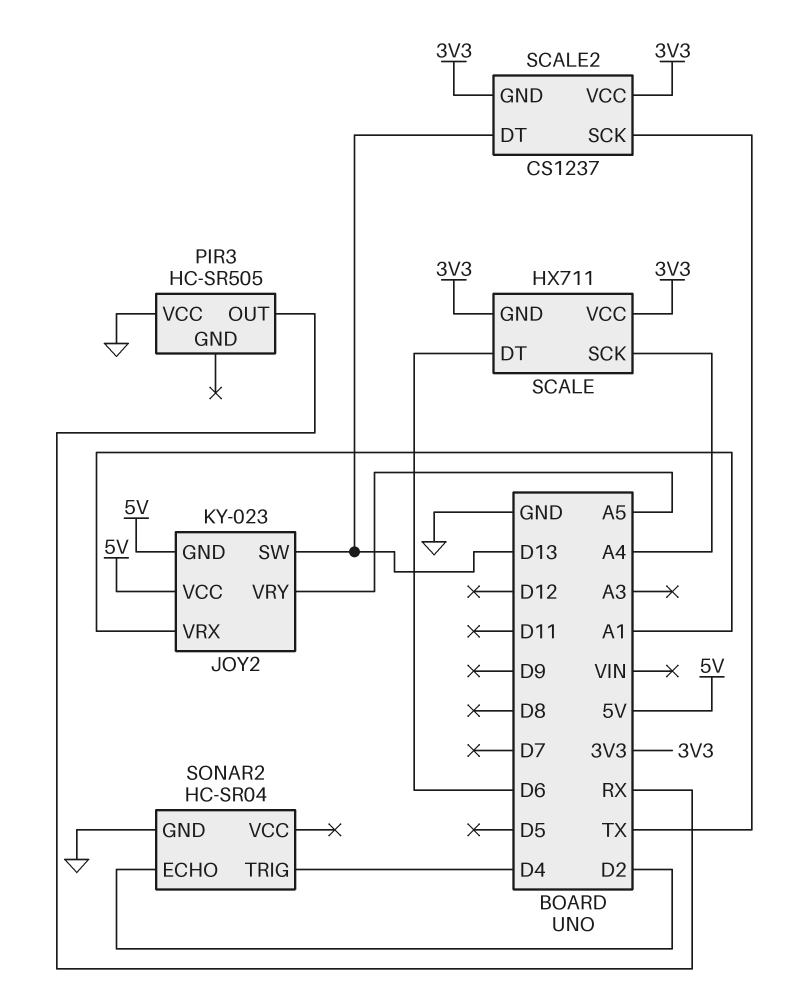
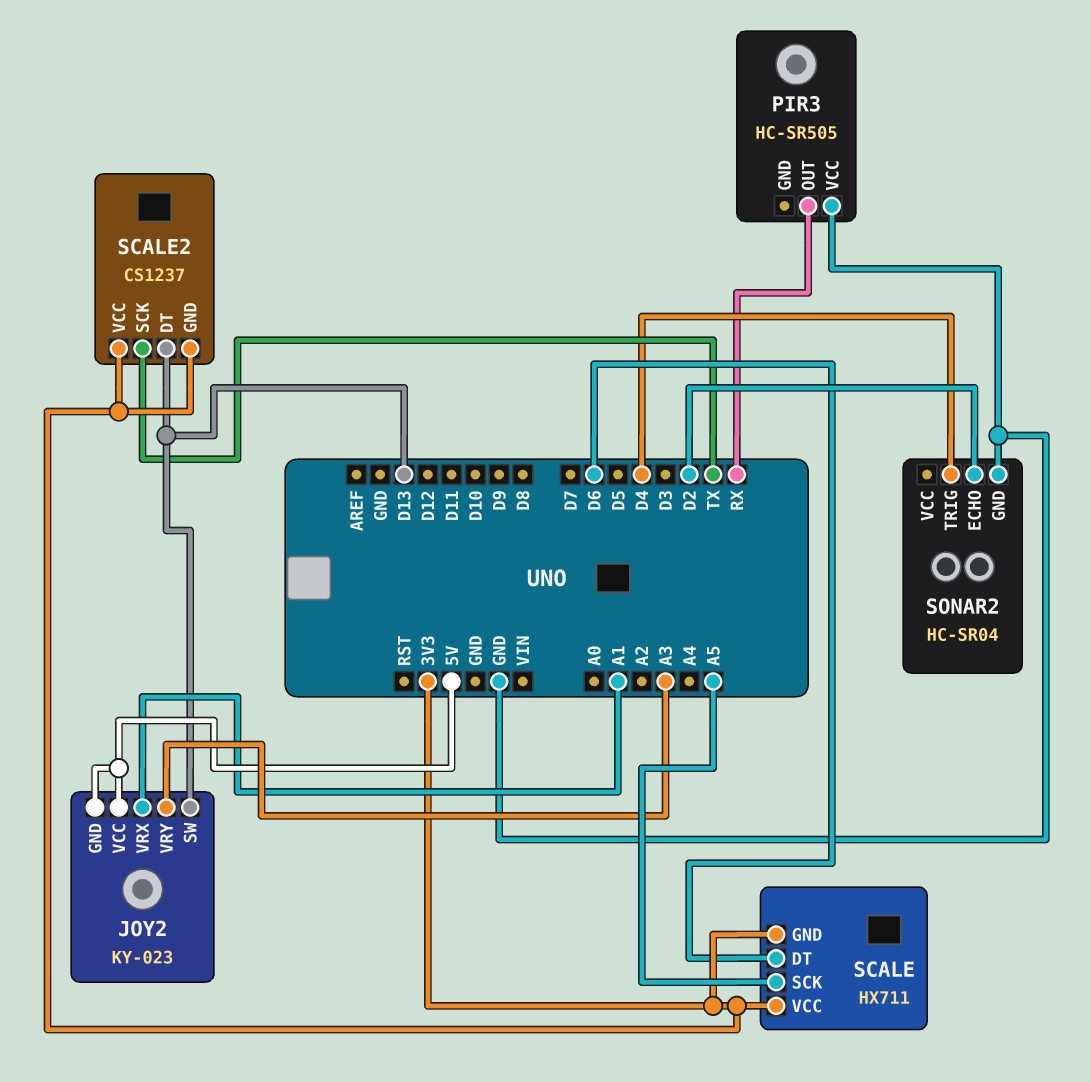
JOY2 pin VRY: A5 -> A3
SCALE pin SCK: A4 -> A5

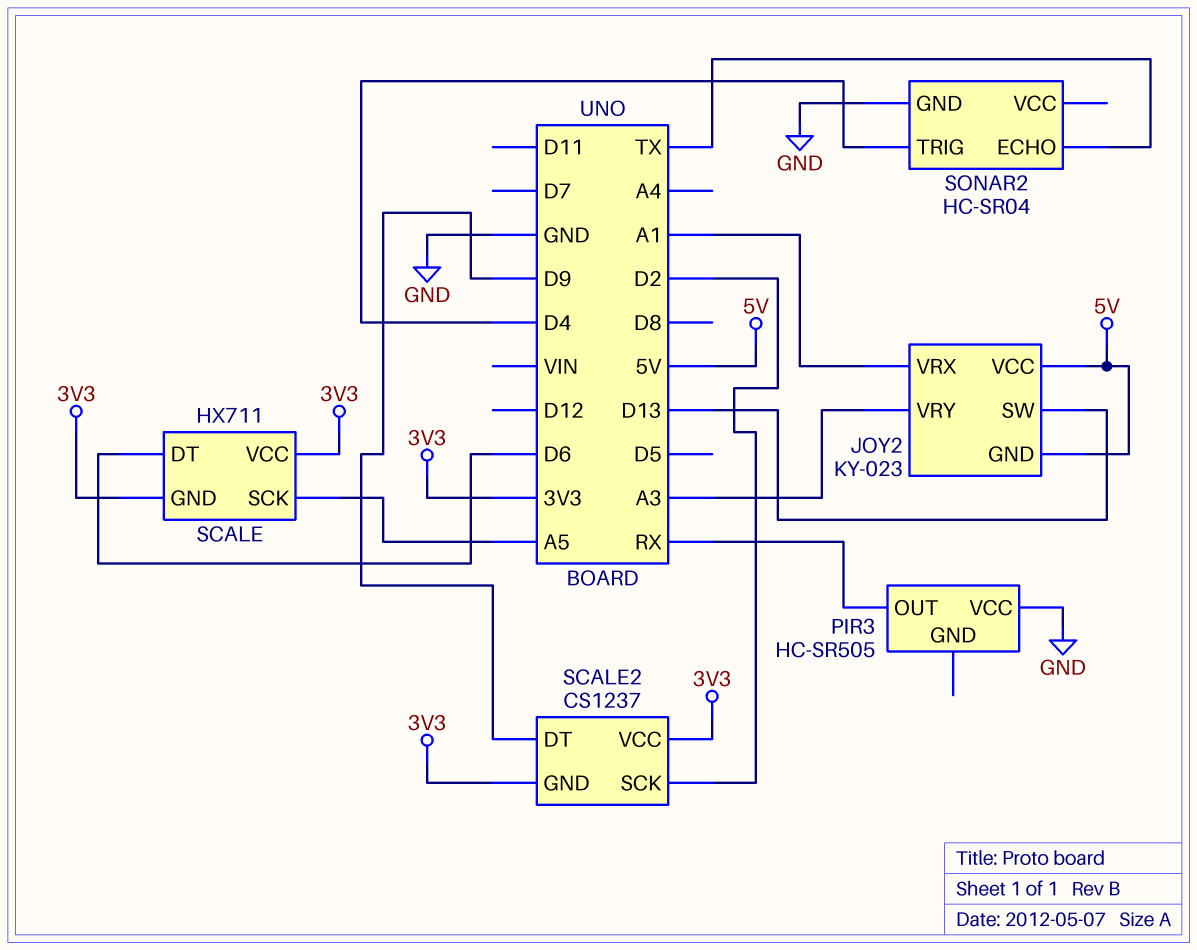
SCALE2 pin DT: D13 -> D9
SCALE2 pin SCK: TX -> D2
SONAR2 pin ECHO: D2 -> TX

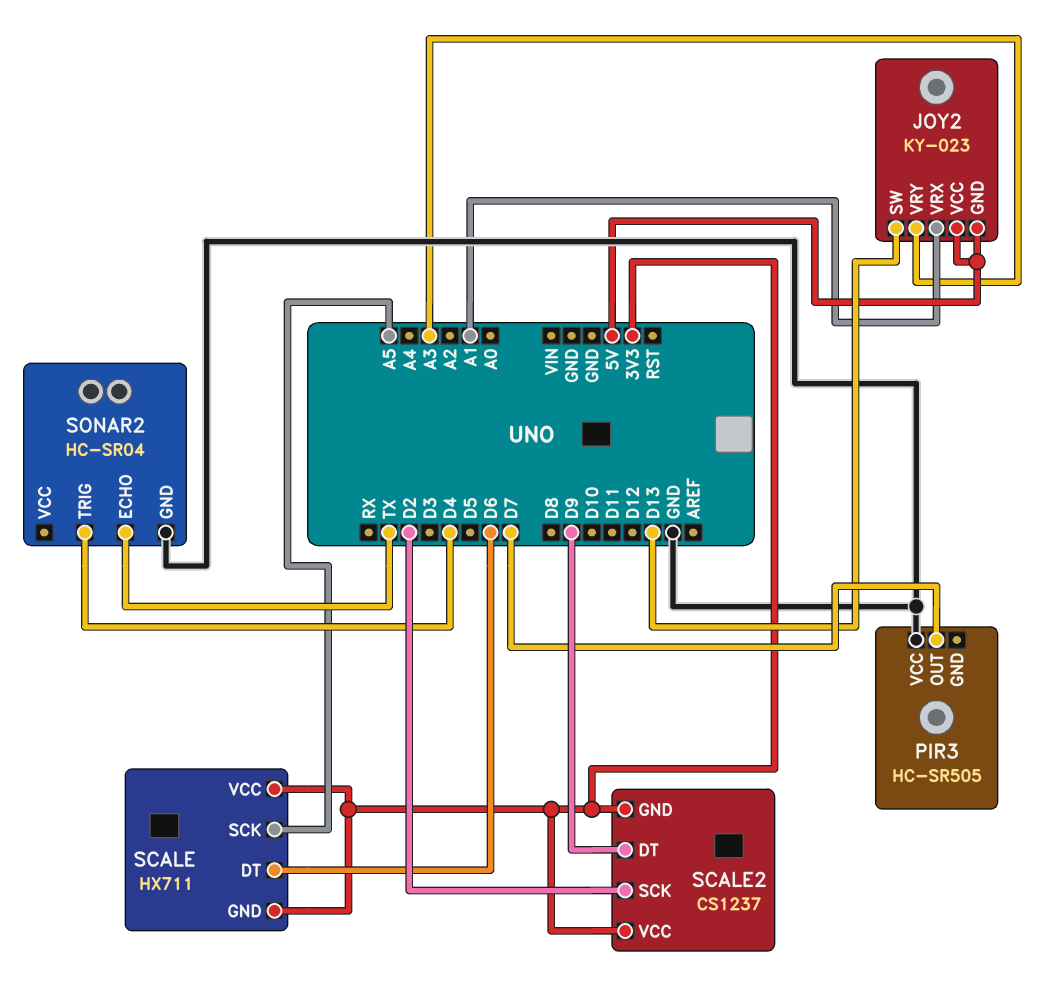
PIR3 pin OUT: RX -> D7

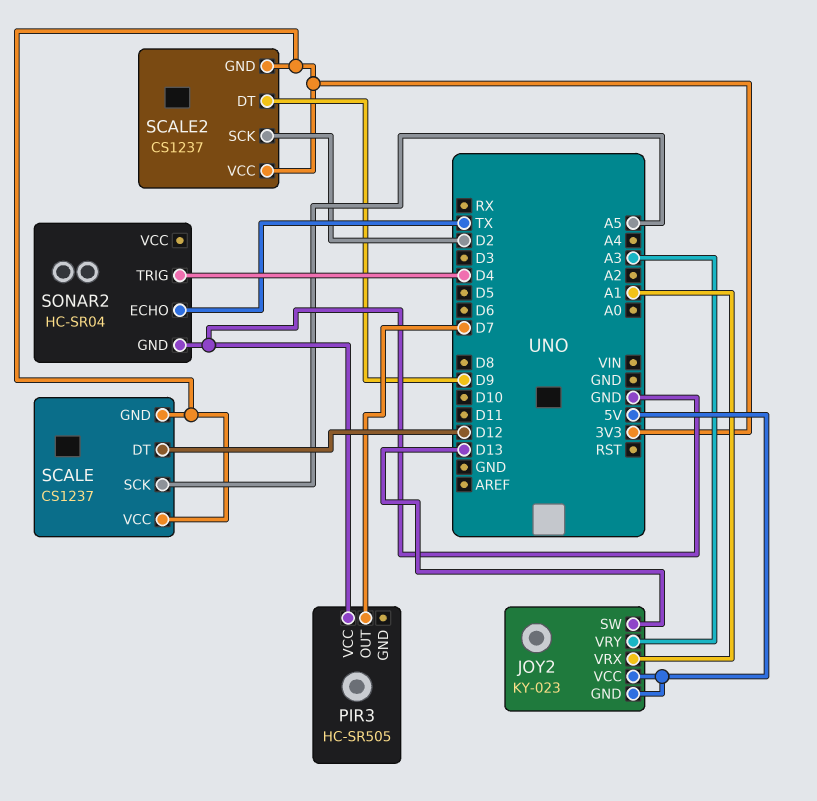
SCALE: HX711 -> CS1237
SCALE pin DT: D6 -> D12

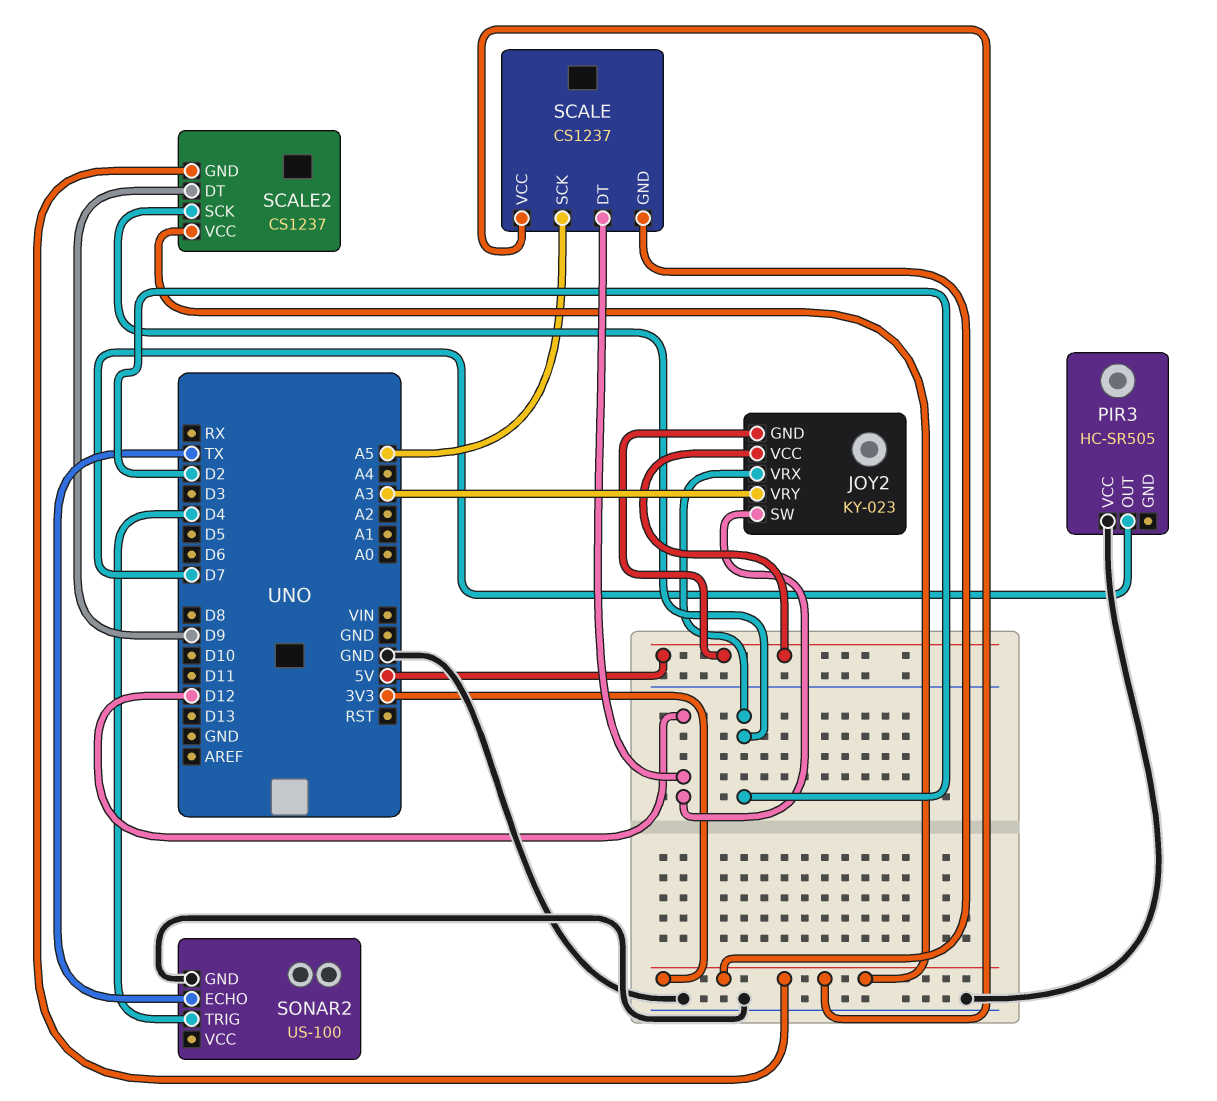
JOY2 pin SW: D13 -> D12
JOY2 pin VRX: A1 -> D2
SONAR2: HC-SR04 -> US-100

